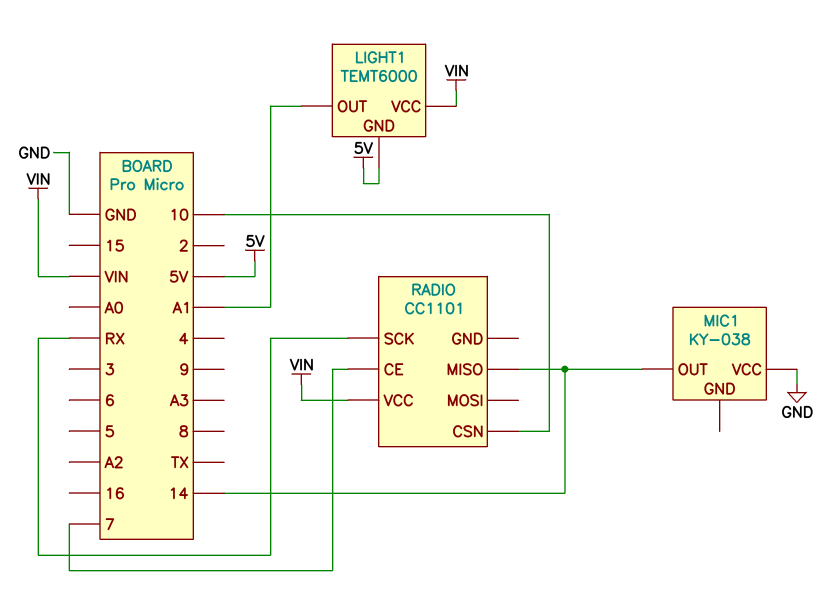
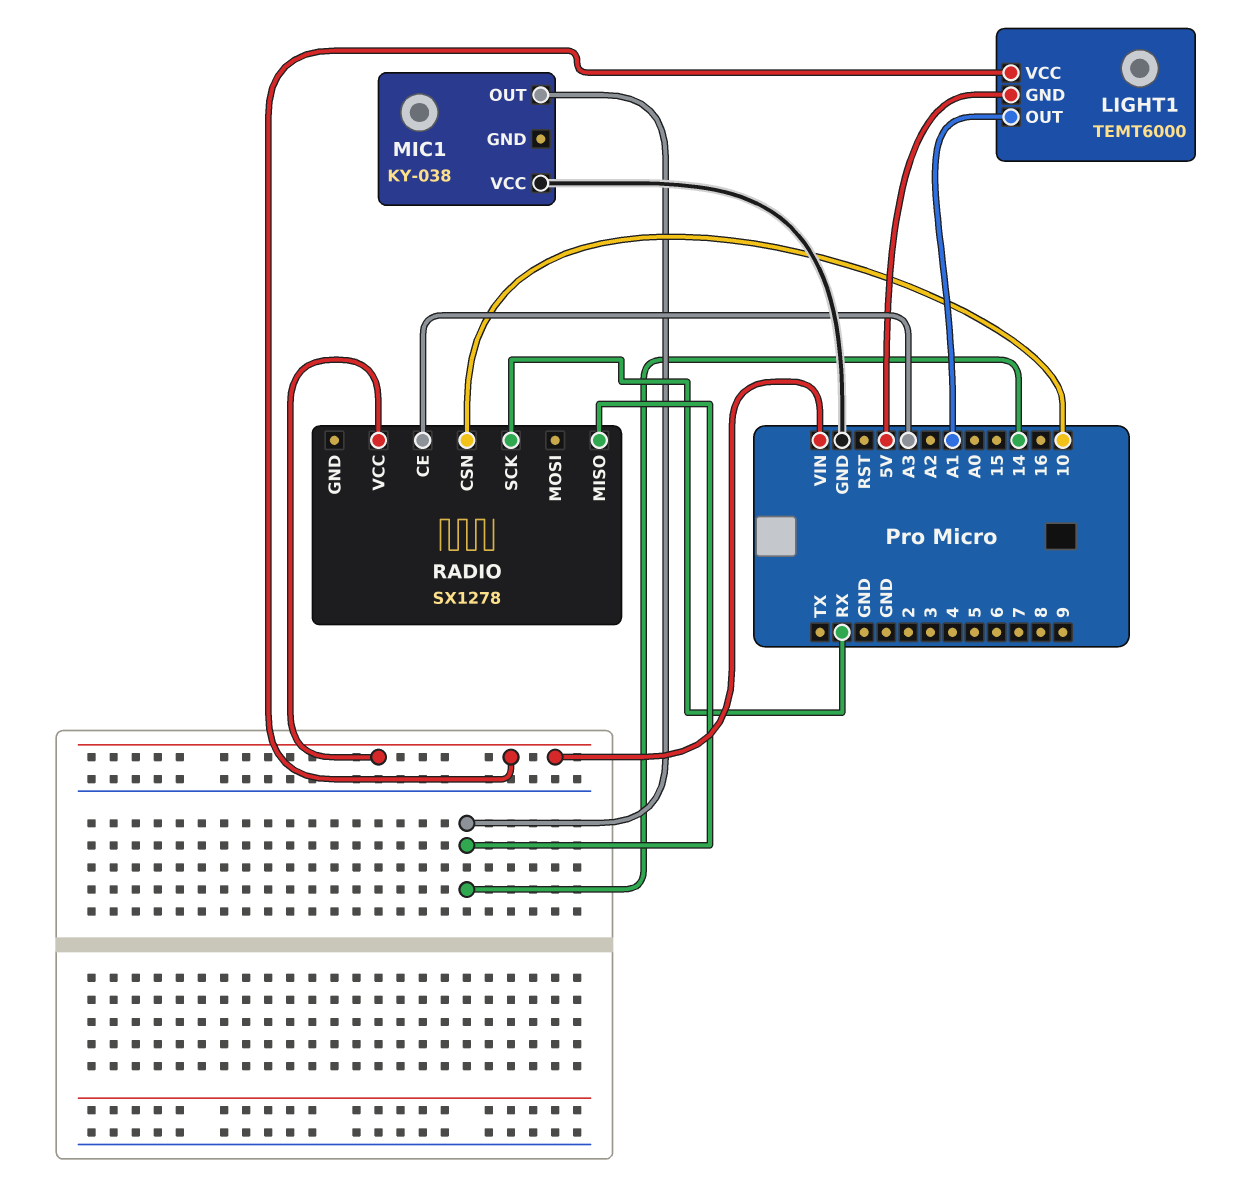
RADIO: CC1101 -> SX1278
RADIO pin CE: 7 -> A3

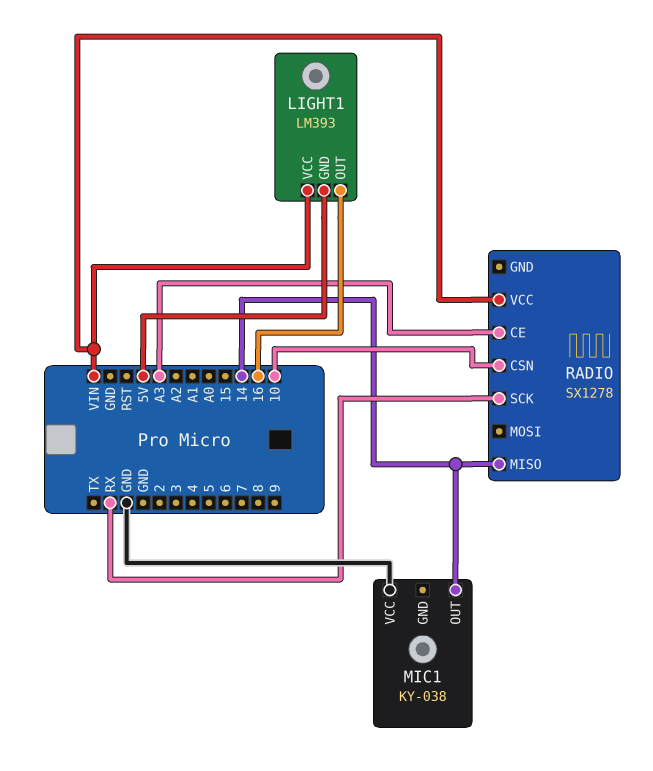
LIGHT1: TEMT6000 -> LM393
LIGHT1 pin OUT: A1 -> 16

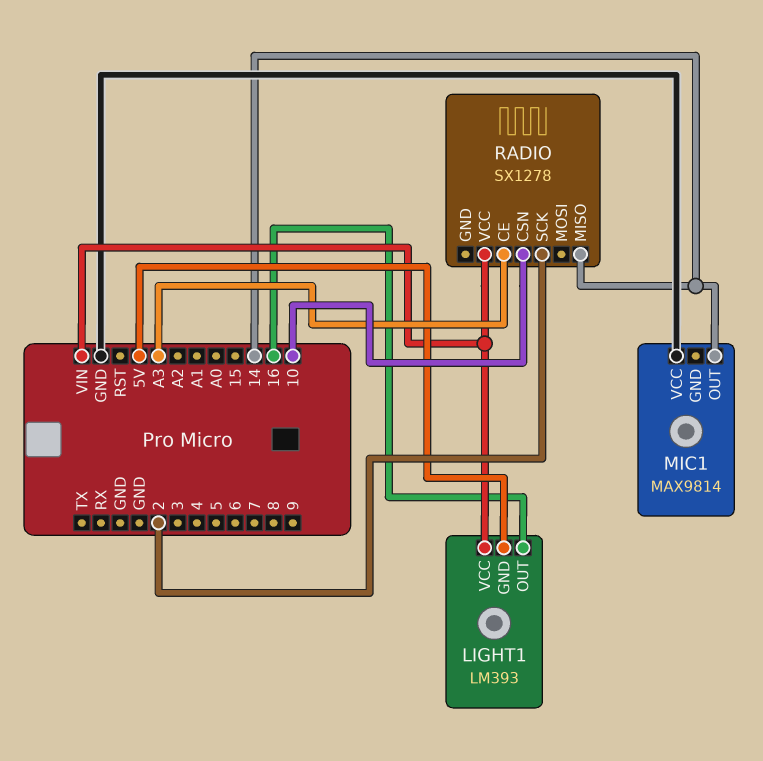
MIC1: KY-038 -> MAX9814
RADIO pin SCK: RX -> 2

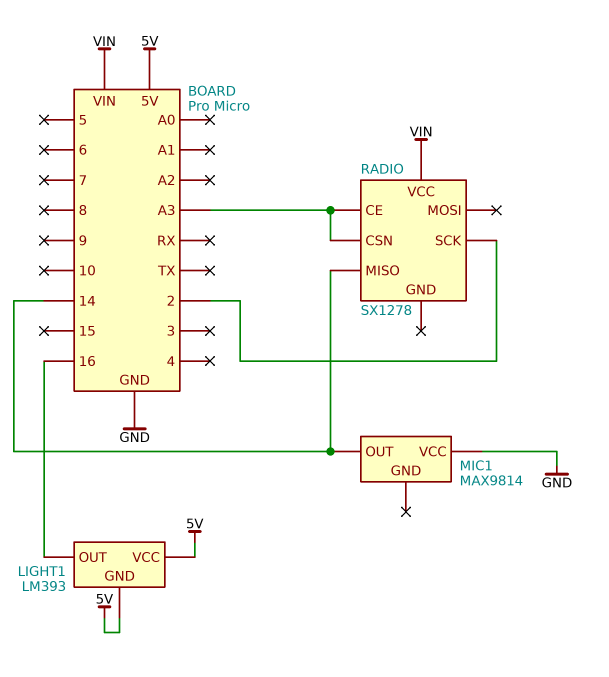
LIGHT1 pin VCC: VIN -> 5V
RADIO pin CSN: 10 -> A3

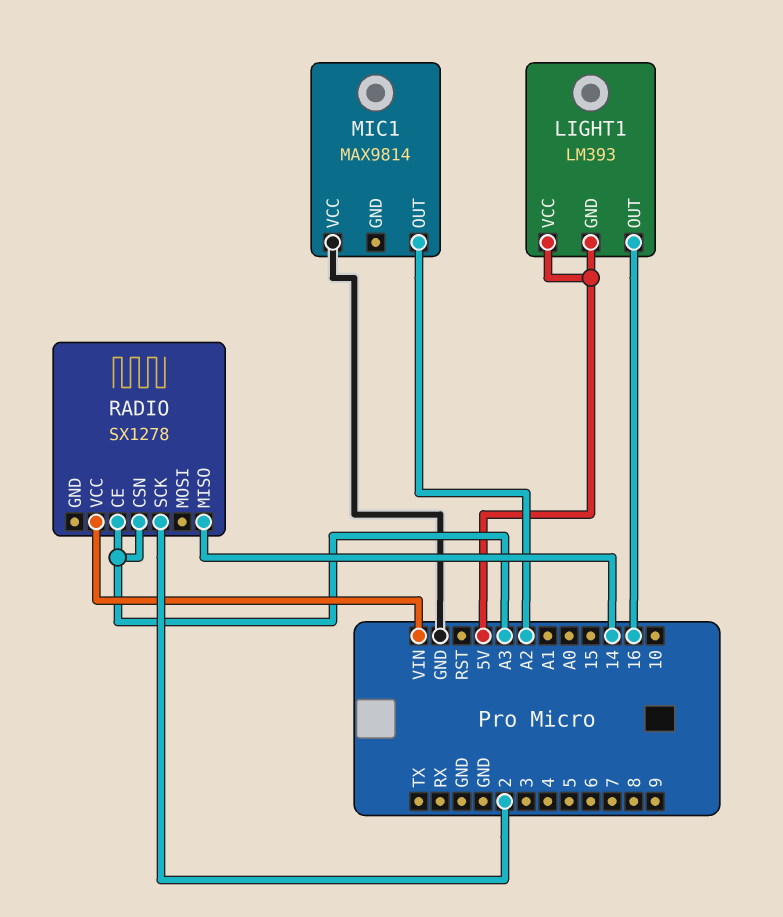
MIC1 pin OUT: 14 -> A2

